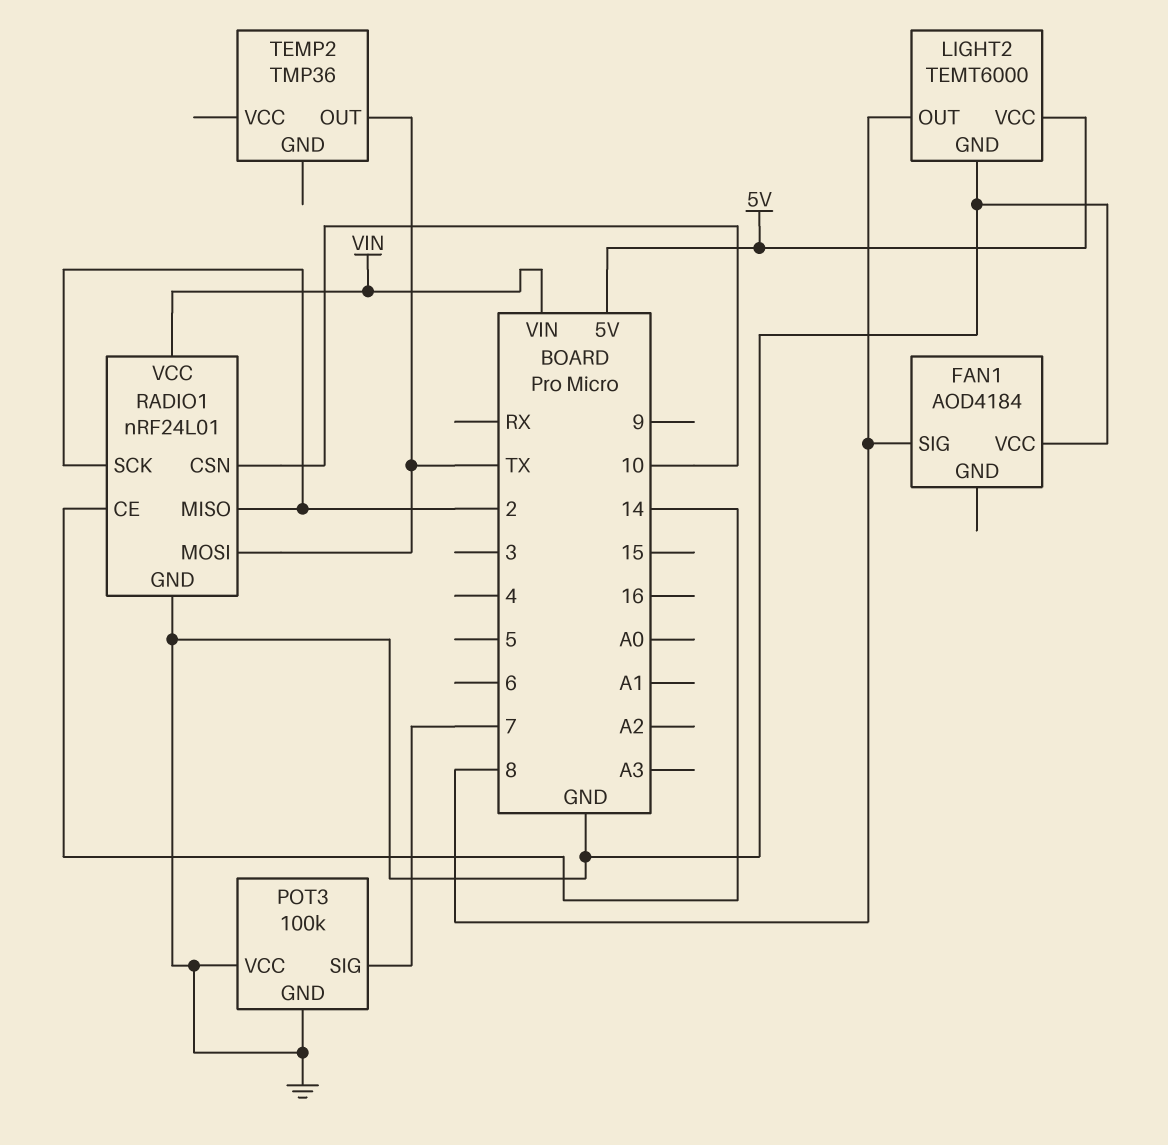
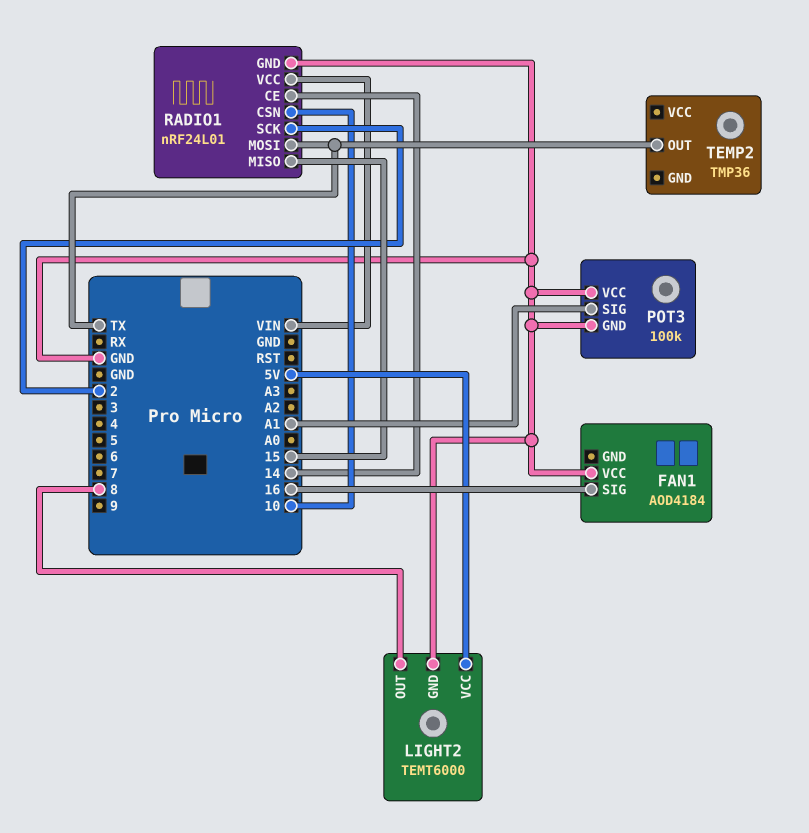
FAN1 pin SIG: 8 -> 16
POT3 pin SIG: 7 -> A1
RADIO1 pin MISO: 2 -> 15

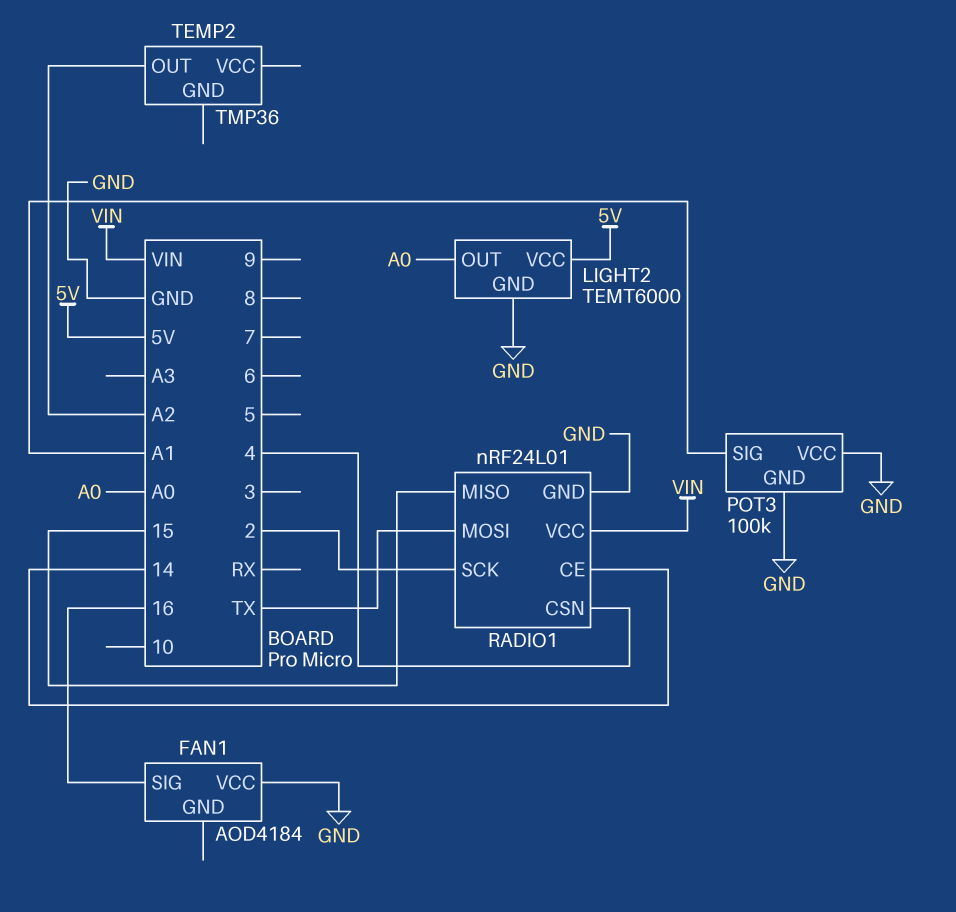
LIGHT2 pin OUT: 8 -> A0
RADIO1 pin CSN: 10 -> 4
TEMP2 pin OUT: TX -> A2

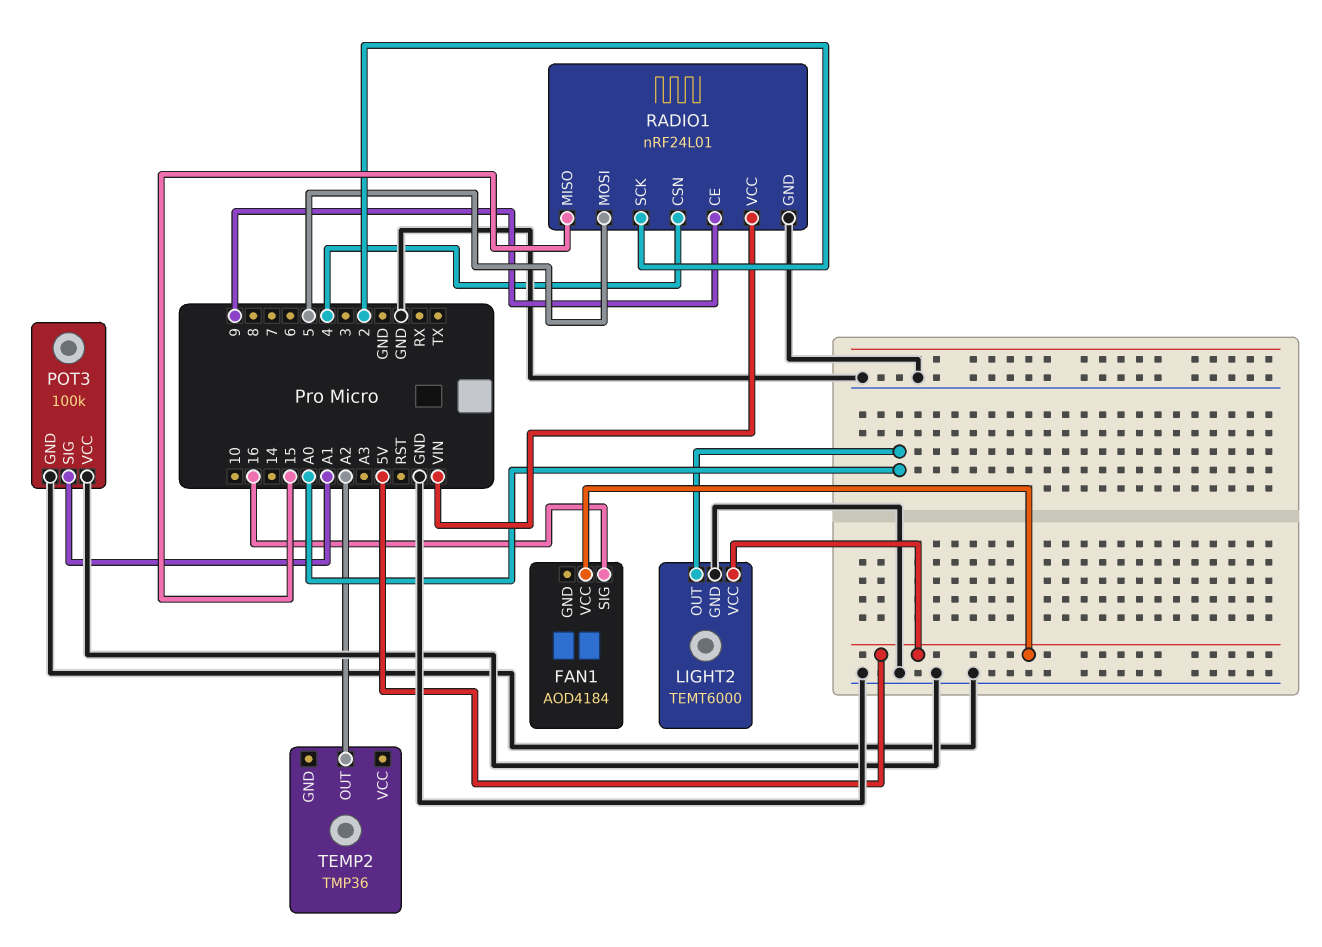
FAN1 pin VCC: GND -> 5V
RADIO1 pin CE: 14 -> 9
RADIO1 pin MOSI: TX -> 5

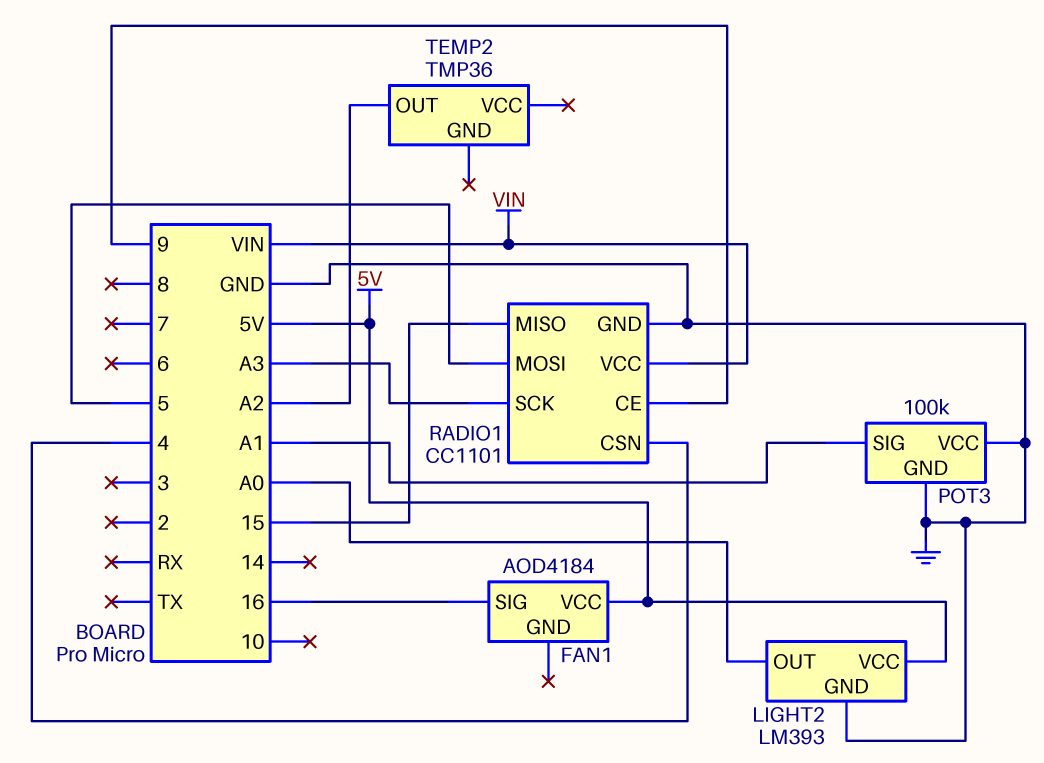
LIGHT2: TEMT6000 -> LM393
RADIO1: nRF24L01 -> CC1101
RADIO1 pin SCK: 2 -> A3

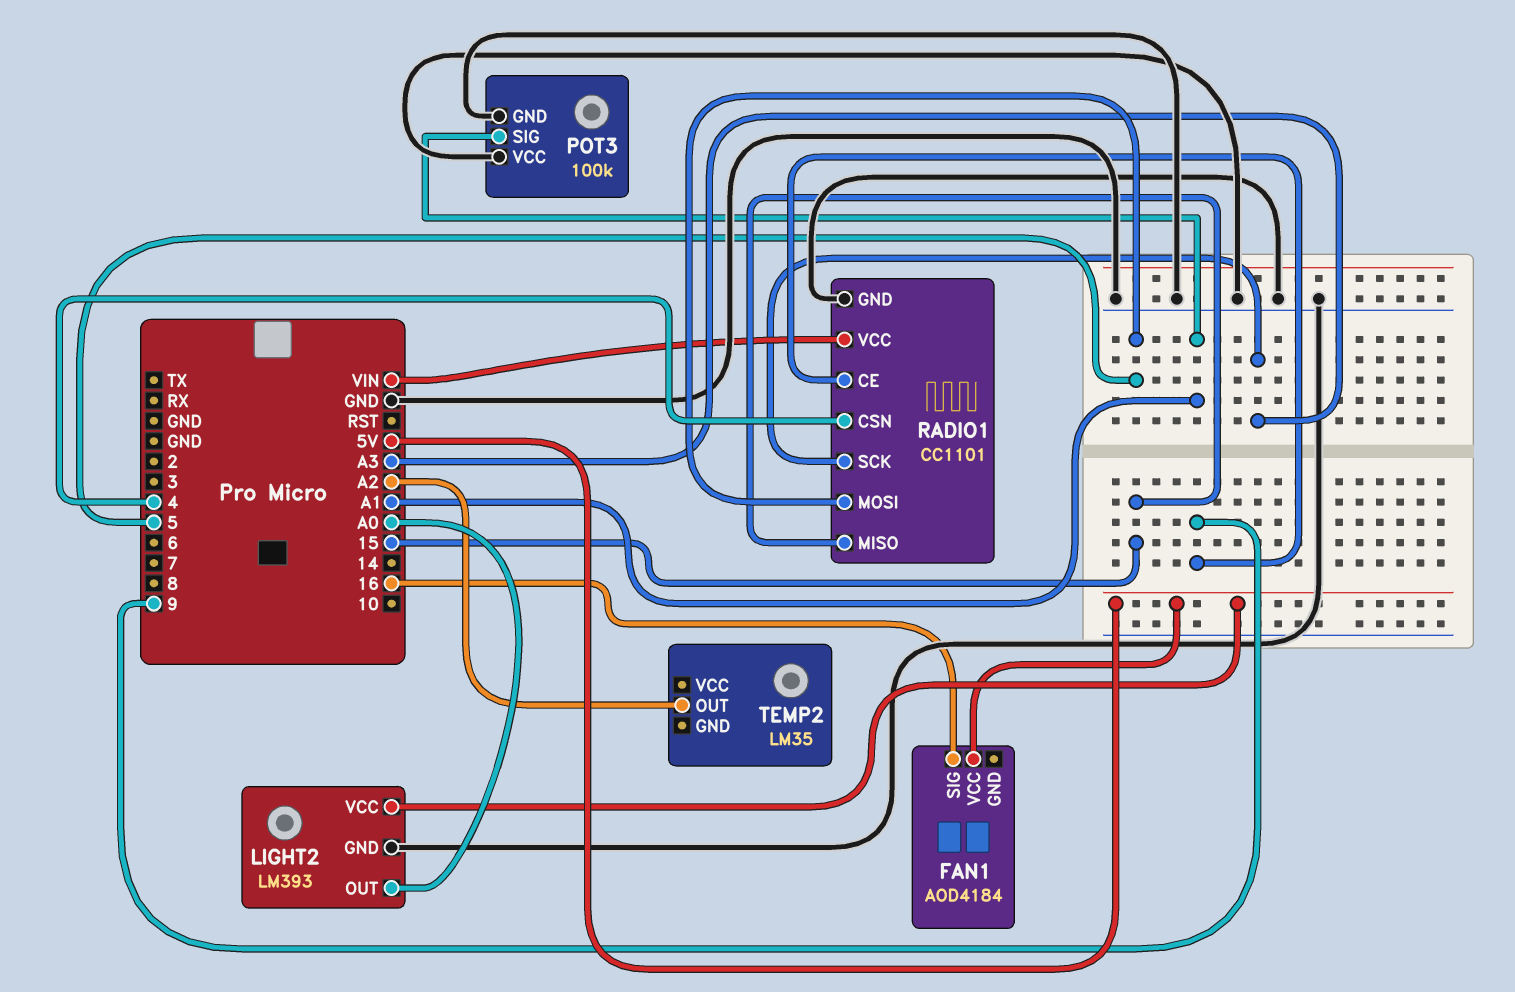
TEMP2: TMP36 -> LM35

